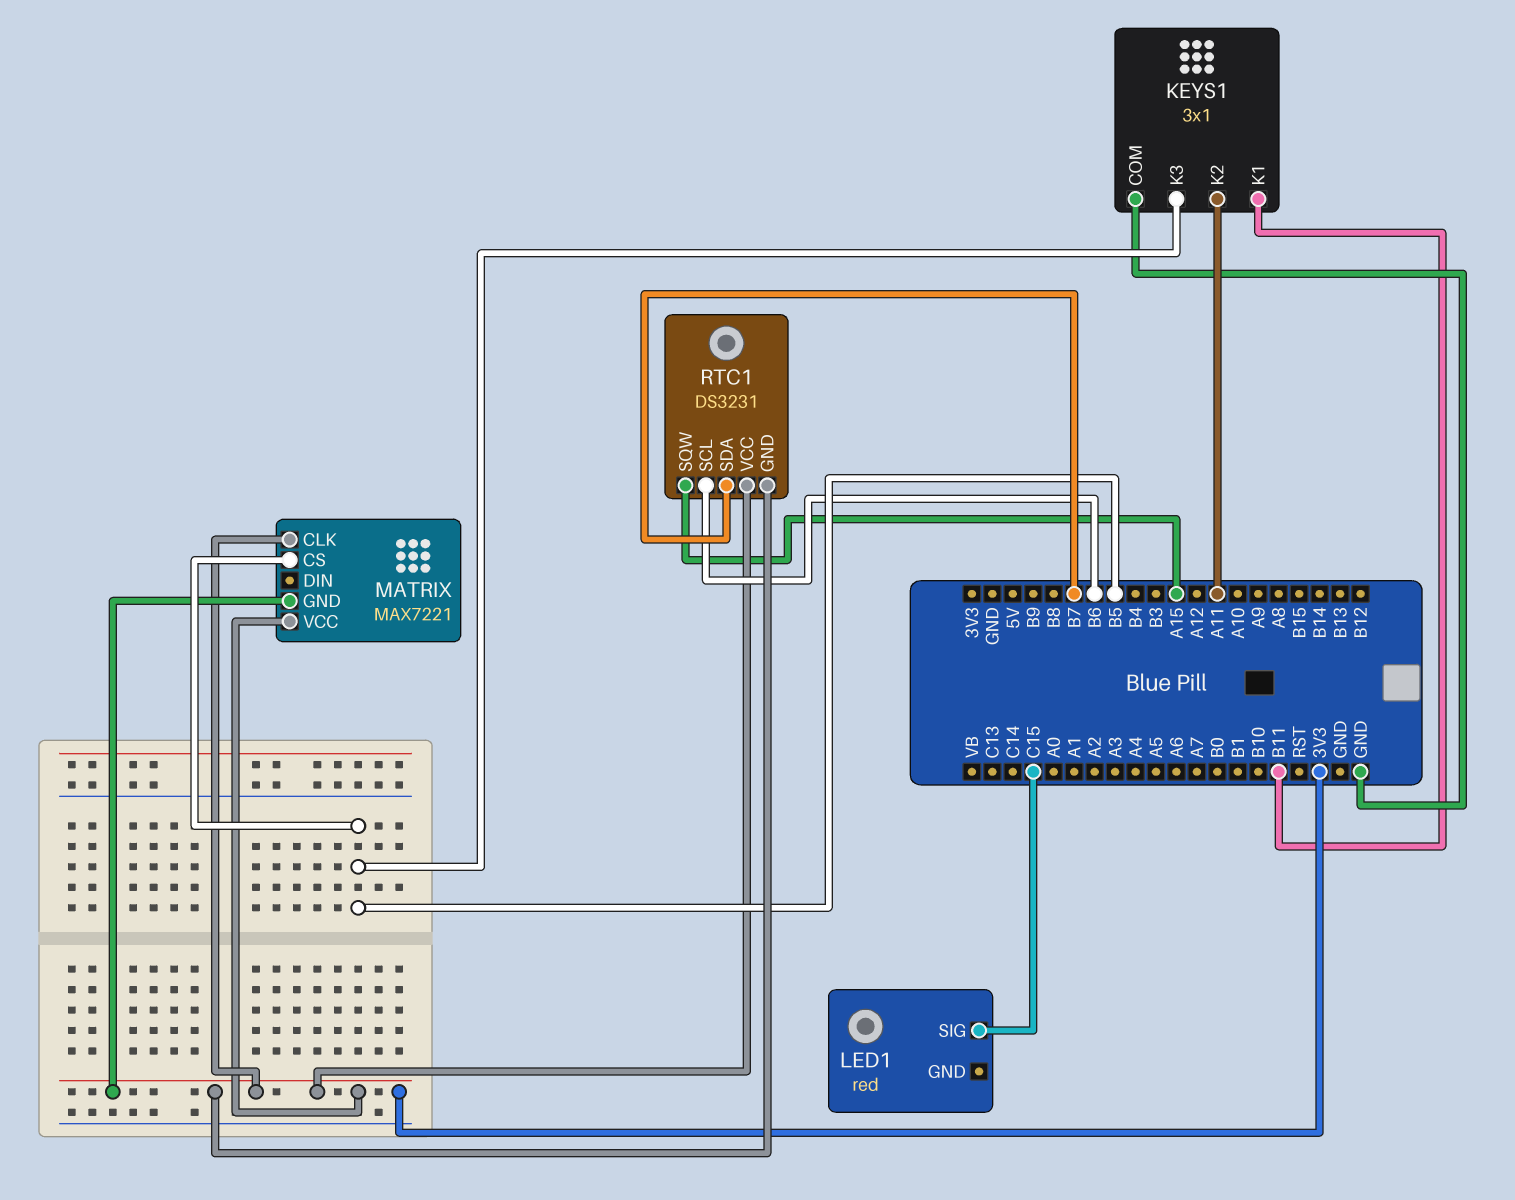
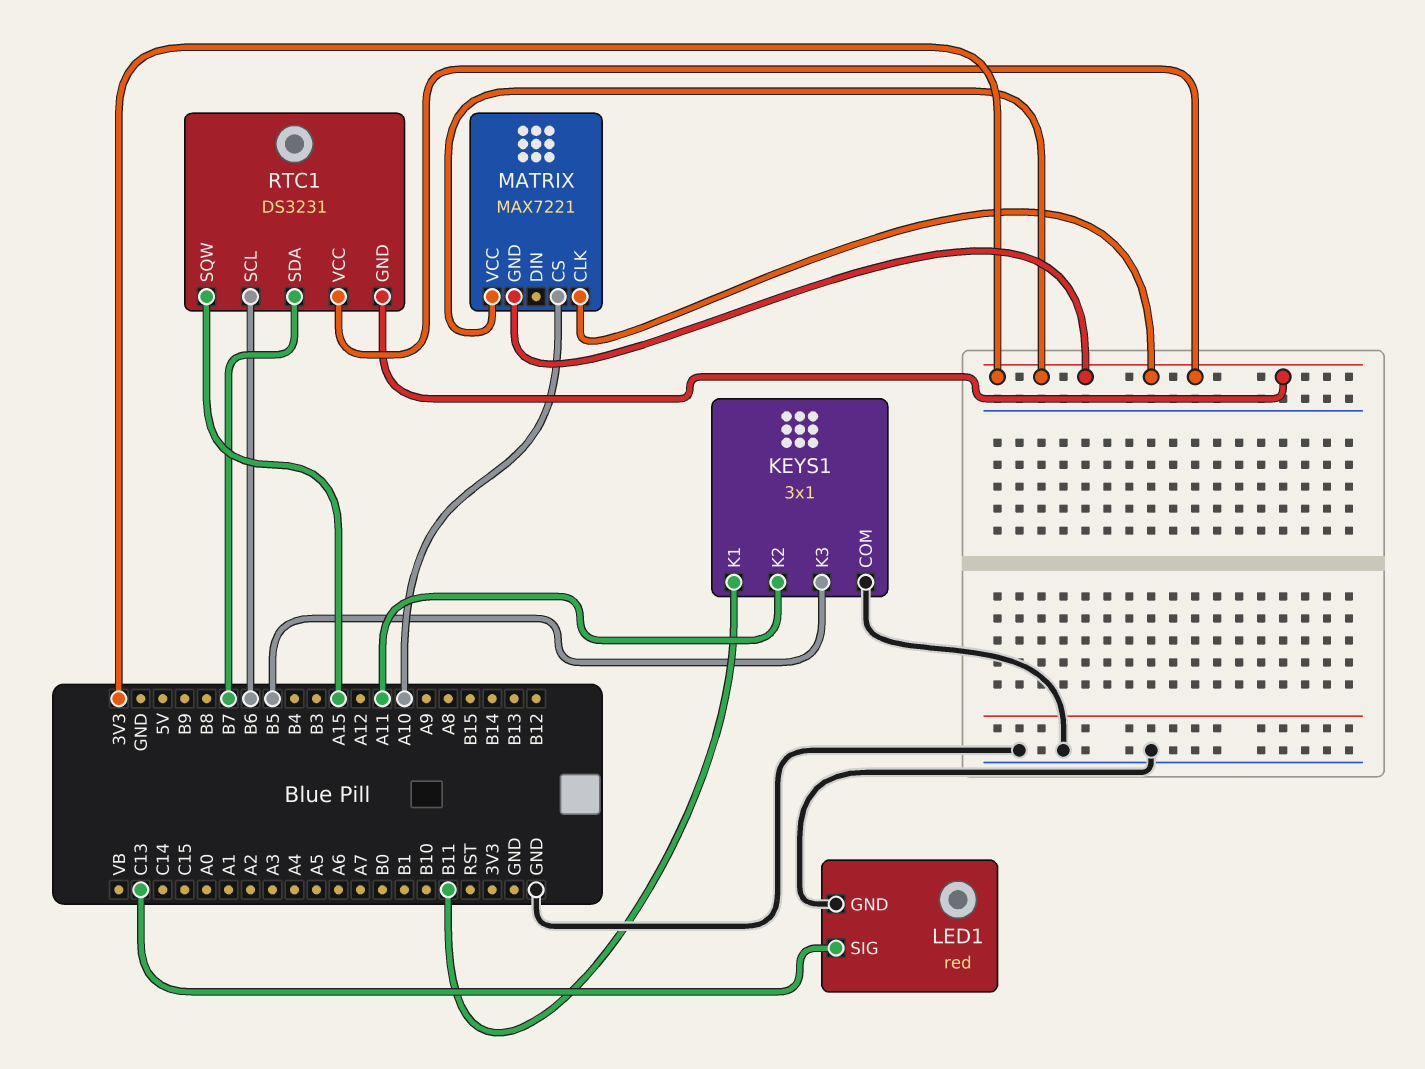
LED1 pin GND: none -> GND
LED1 pin SIG: C15 -> C13
MATRIX pin CS: B5 -> A10

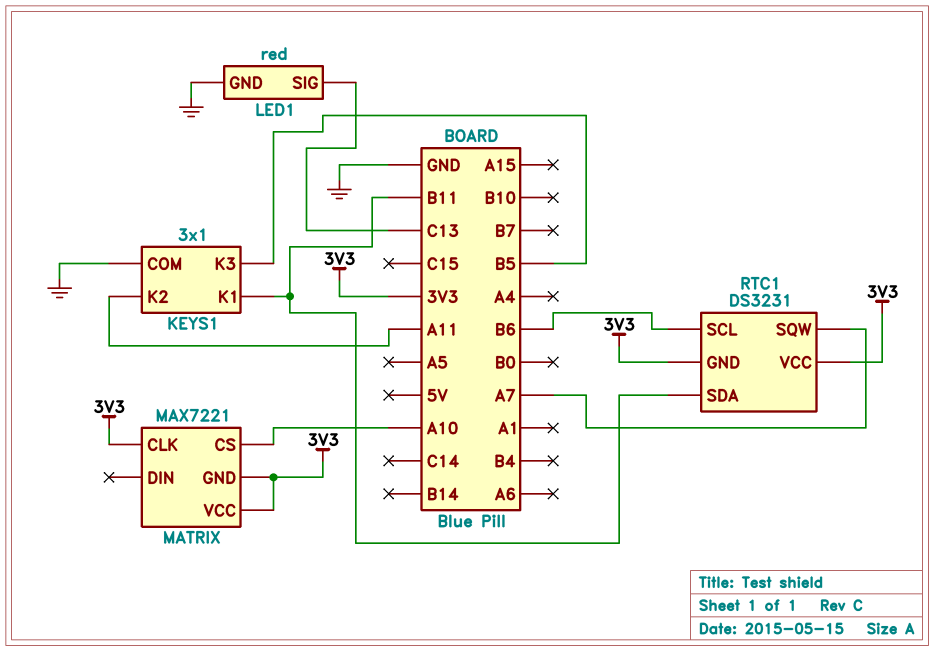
RTC1 pin SDA: B7 -> B11
RTC1 pin SQW: A15 -> A7

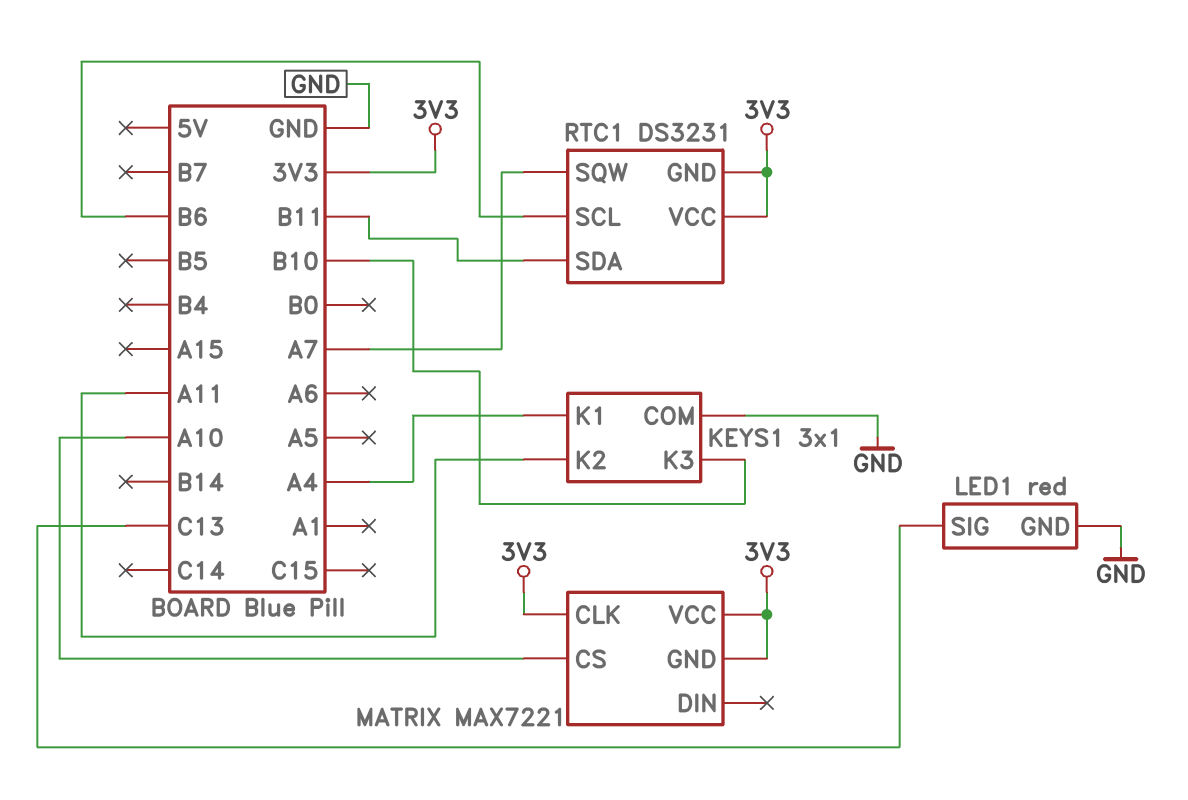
KEYS1 pin K1: B11 -> A4
KEYS1 pin K3: B5 -> B10

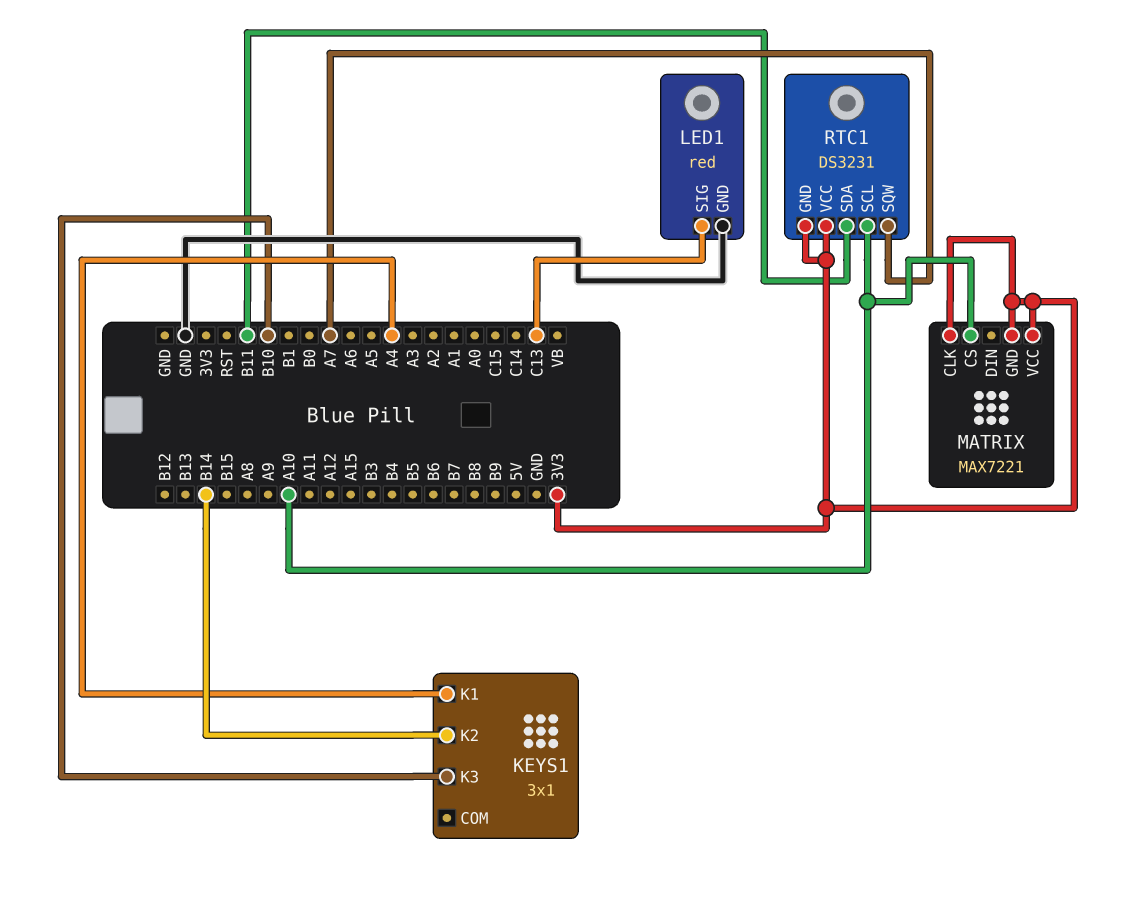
KEYS1 pin COM: GND -> none
KEYS1 pin K2: A11 -> B14
RTC1 pin SCL: B6 -> A10

